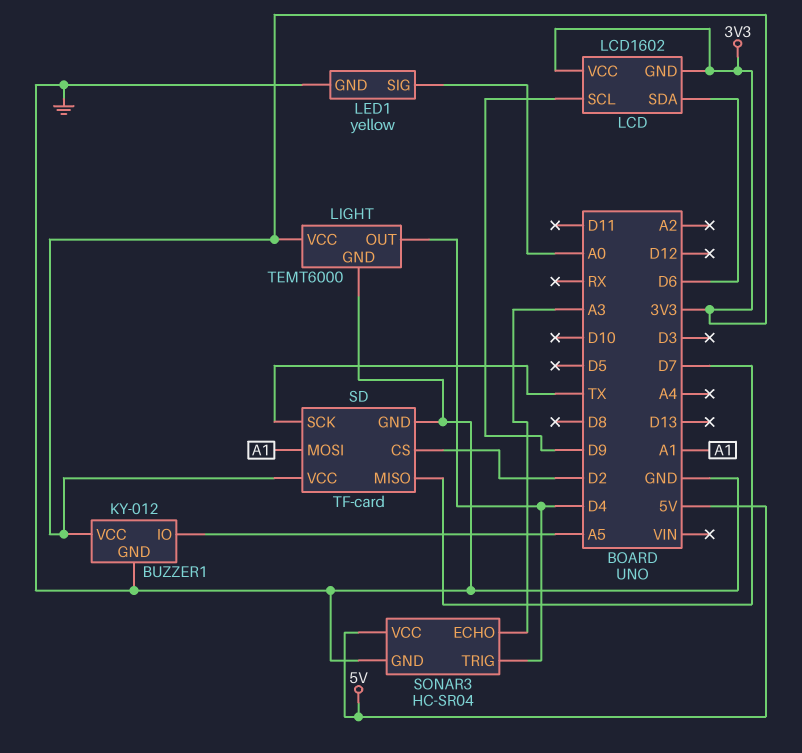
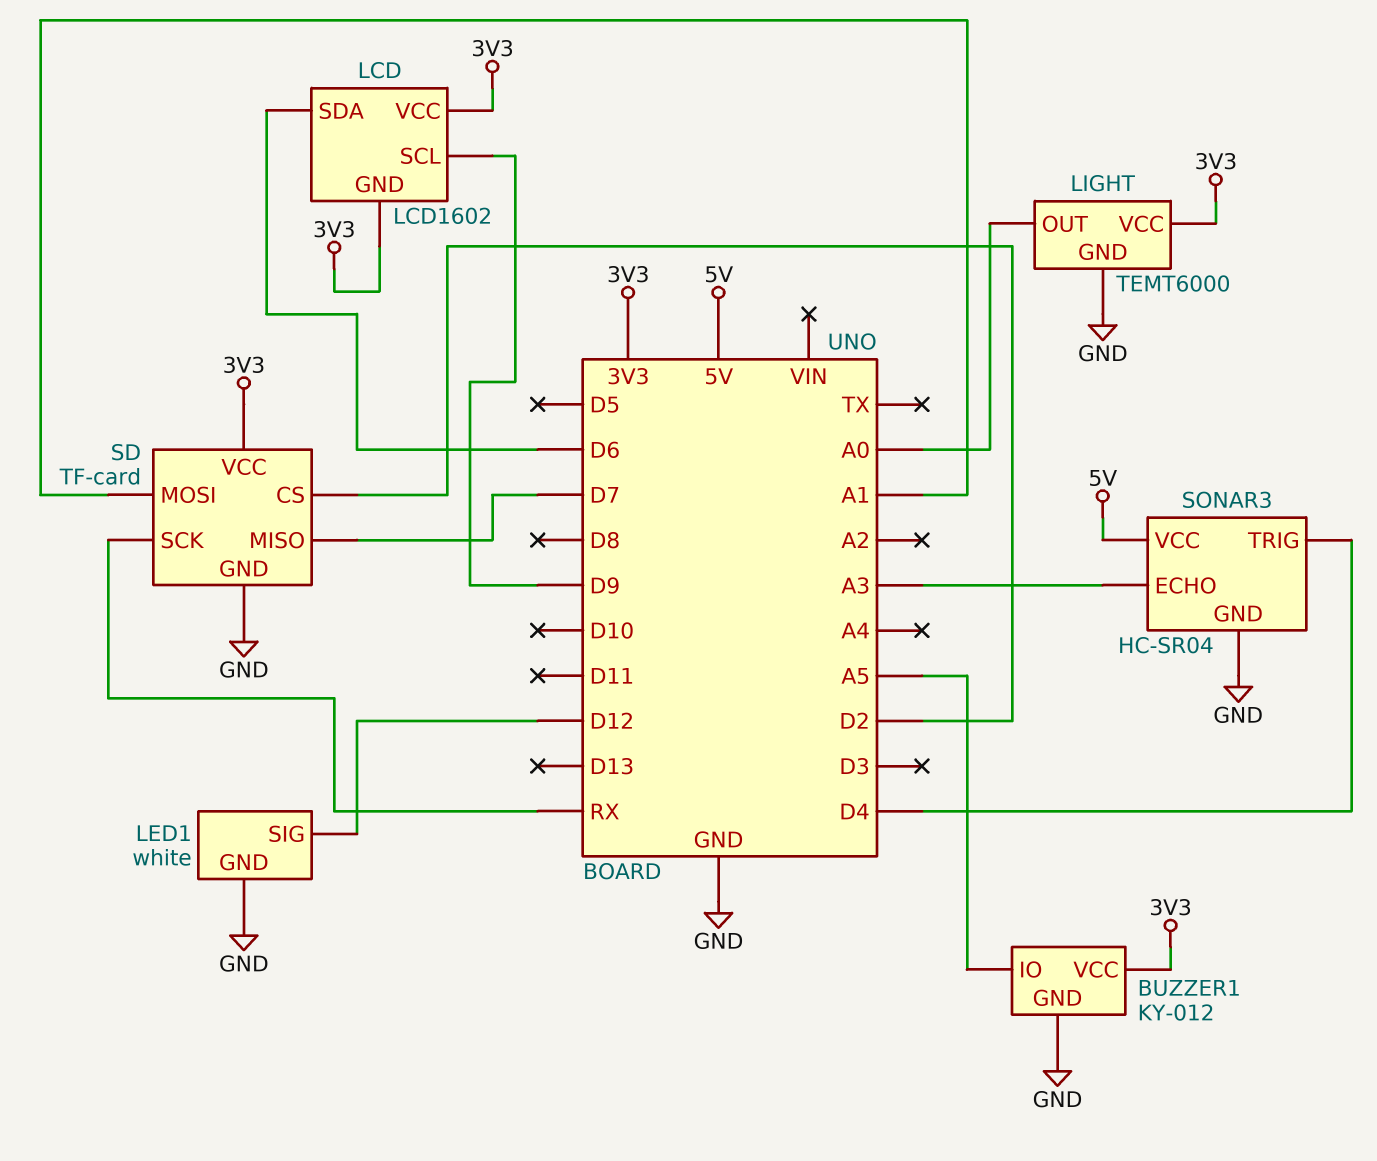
LED1: yellow -> white
LED1 pin SIG: A0 -> D12
LIGHT pin OUT: D4 -> A0
SD pin SCK: TX -> RX

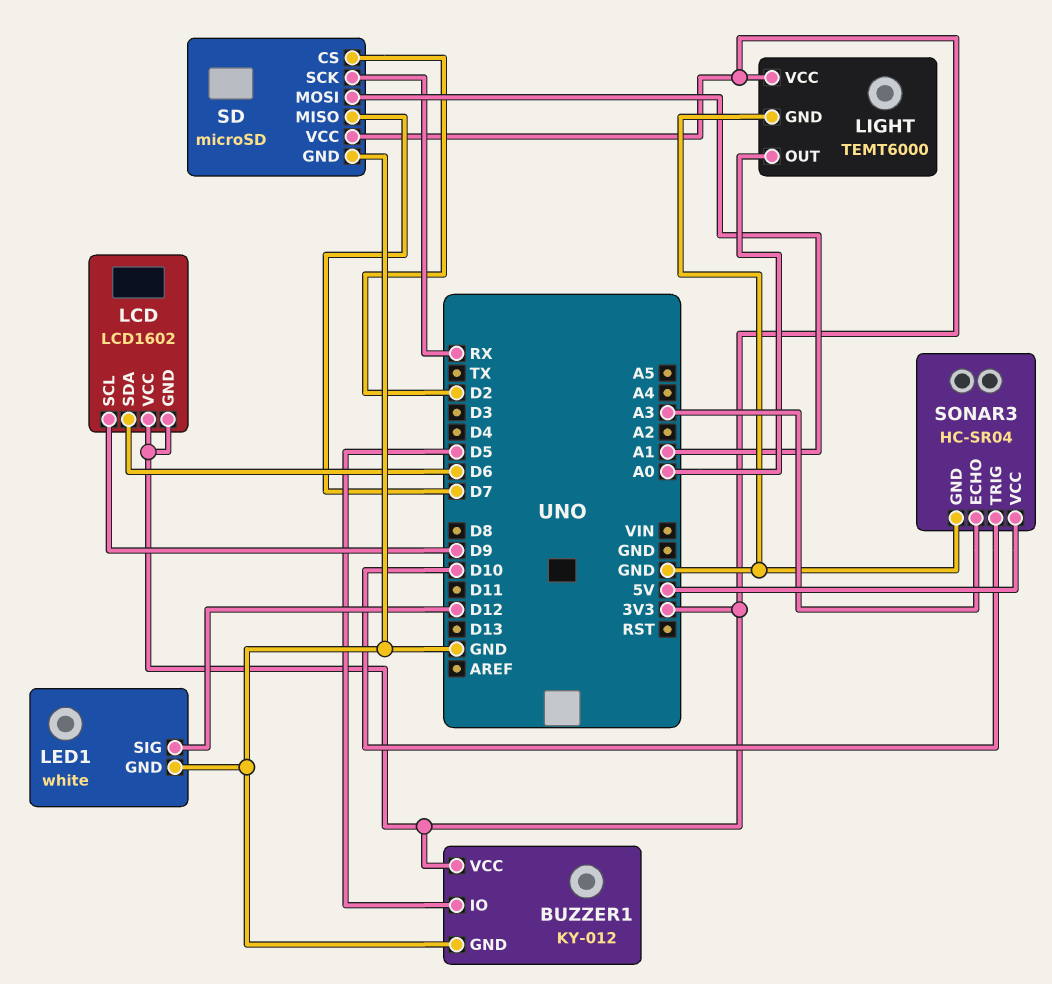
BUZZER1 pin IO: A5 -> D5
SD: TF-card -> microSD
SONAR3 pin TRIG: D4 -> D10

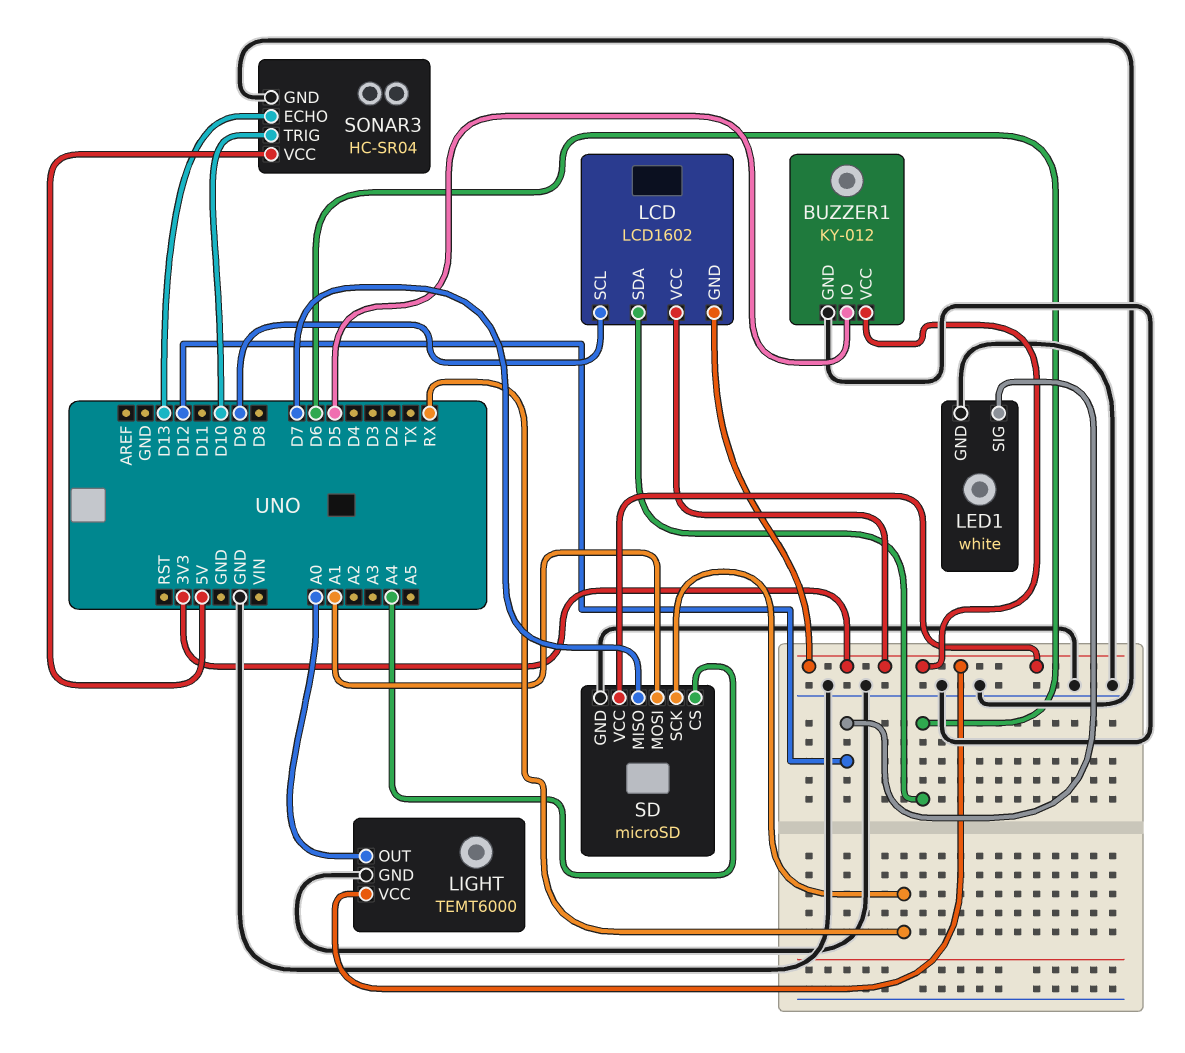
SD pin CS: D2 -> A4
SONAR3 pin ECHO: A3 -> D13

